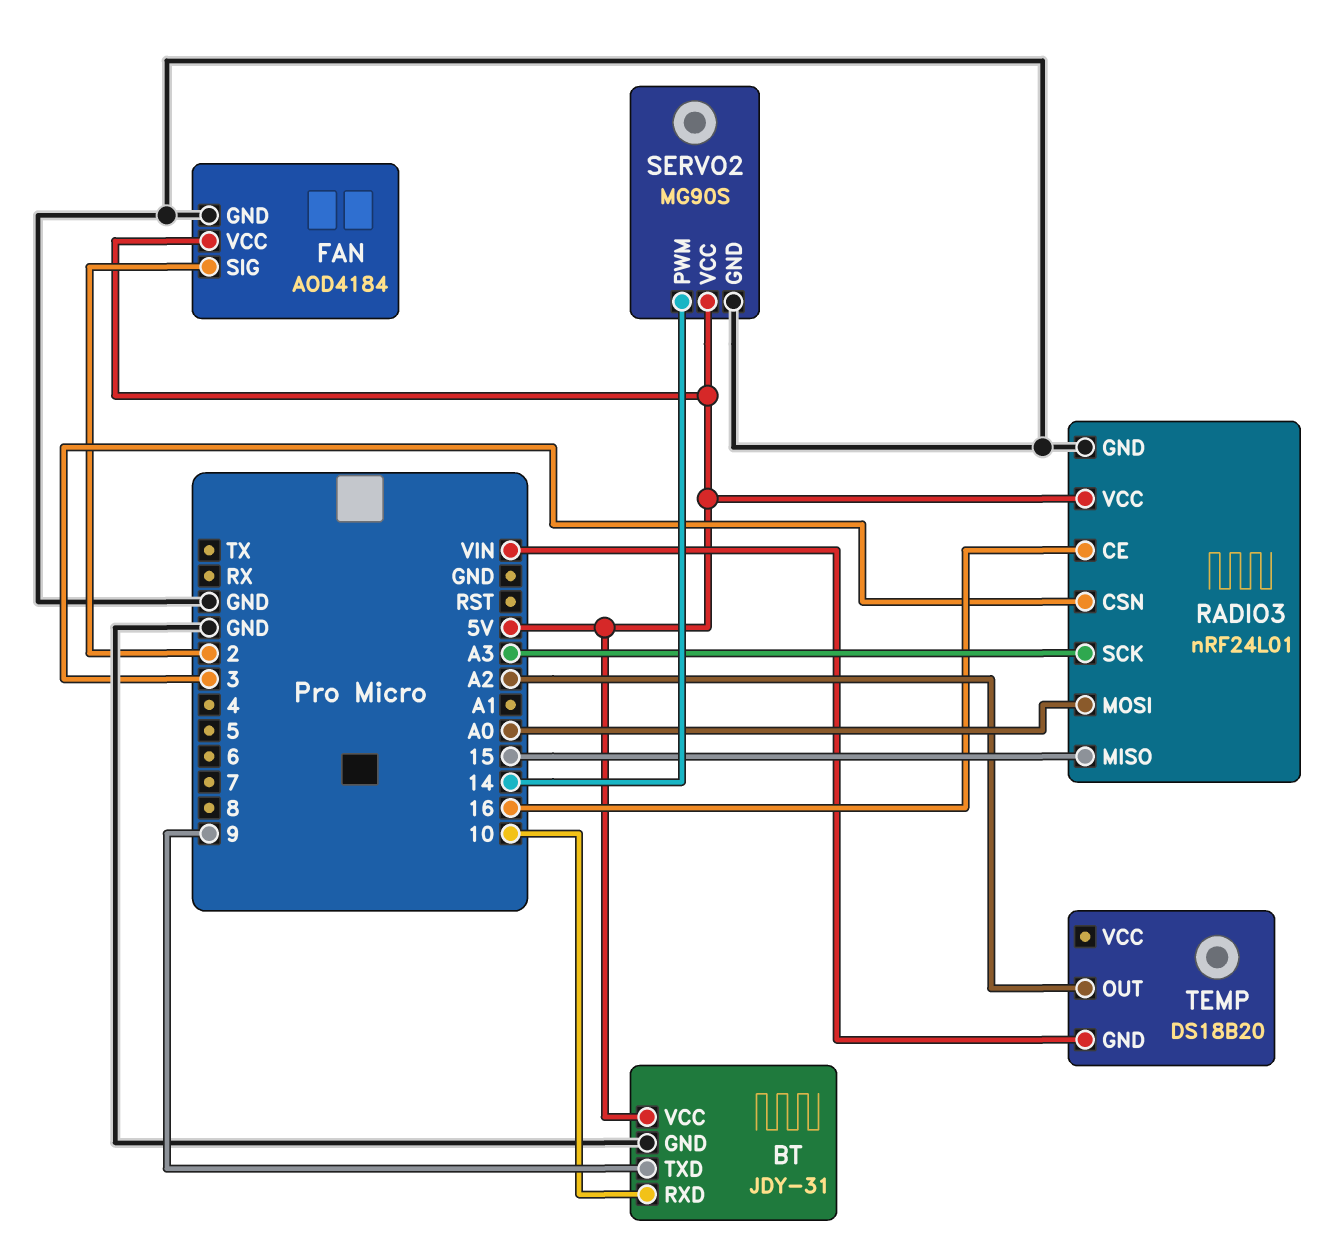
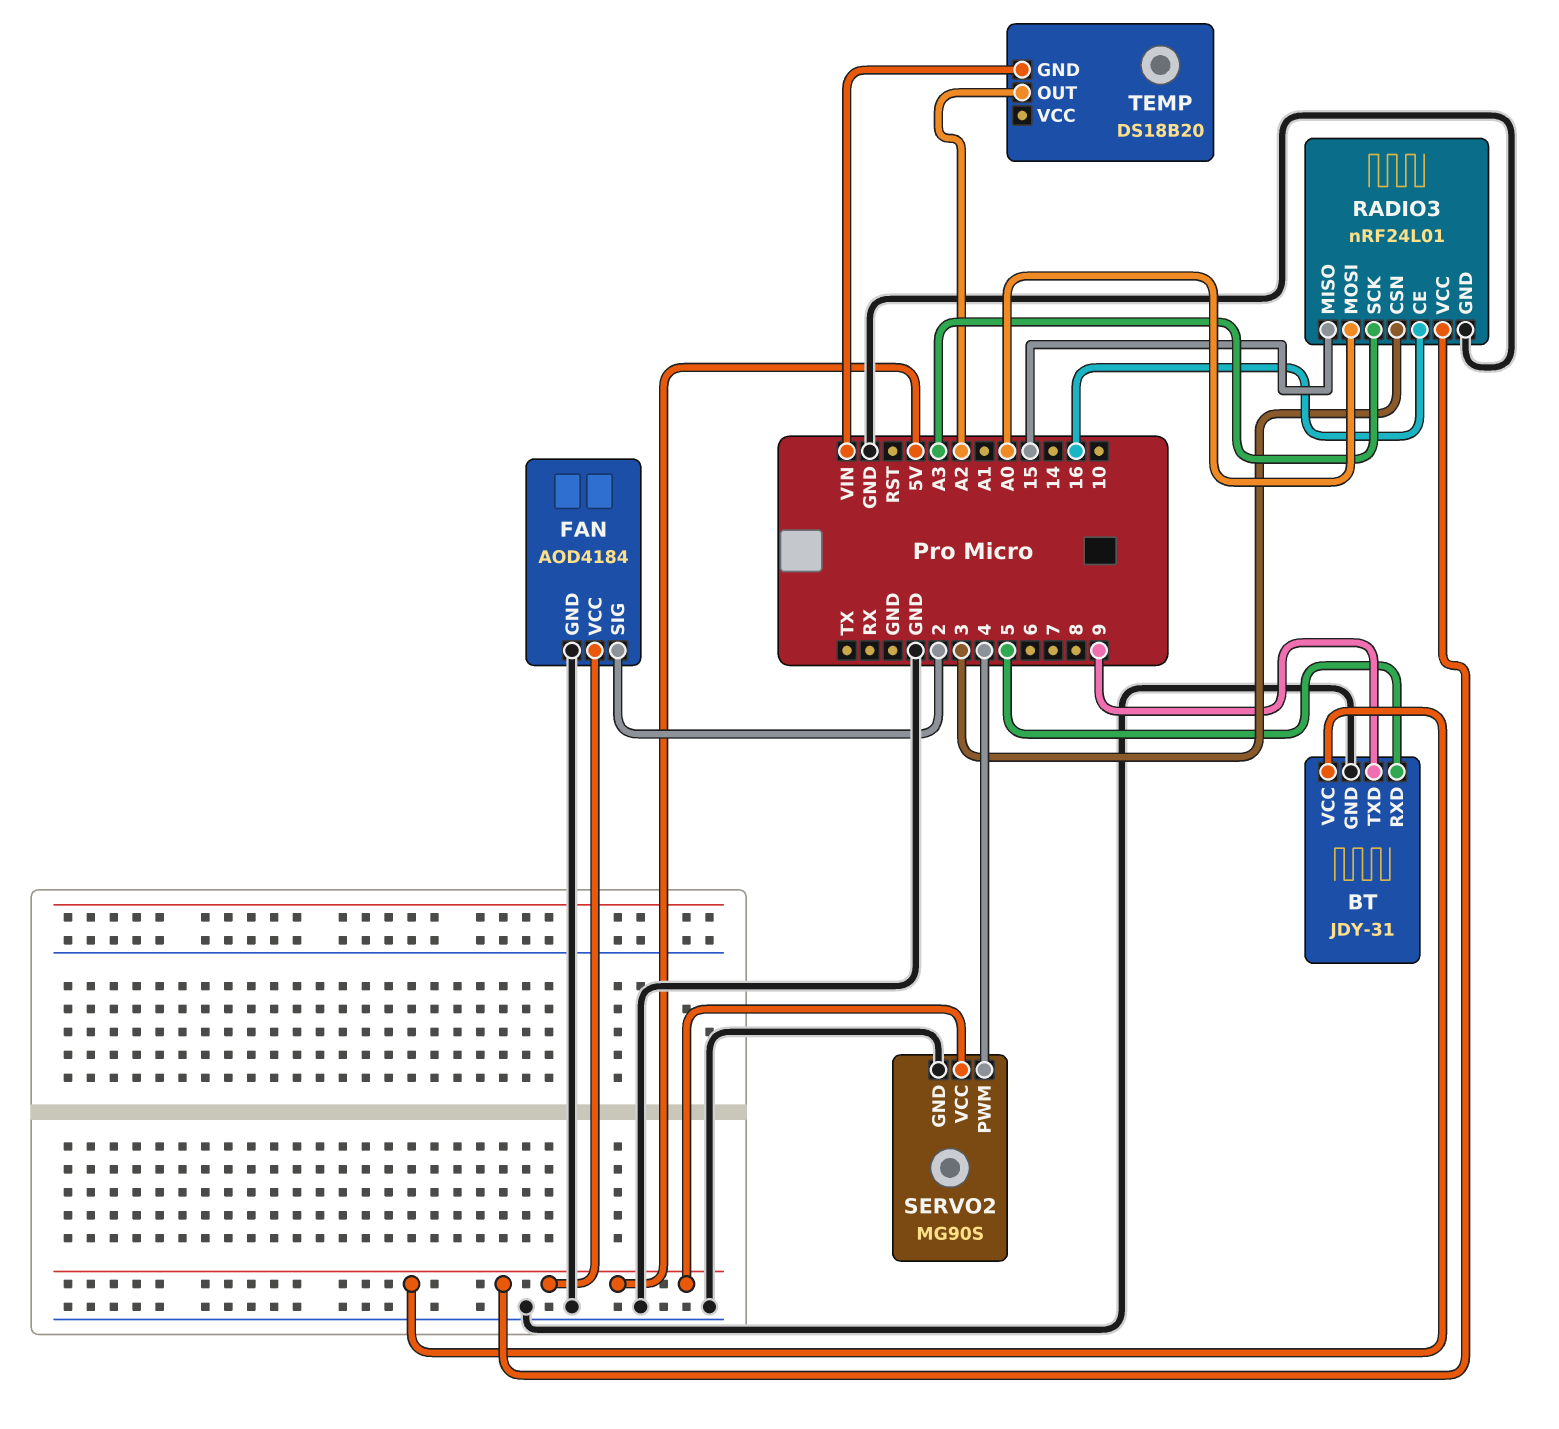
BT pin RXD: 10 -> 5
SERVO2 pin PWM: 14 -> 4

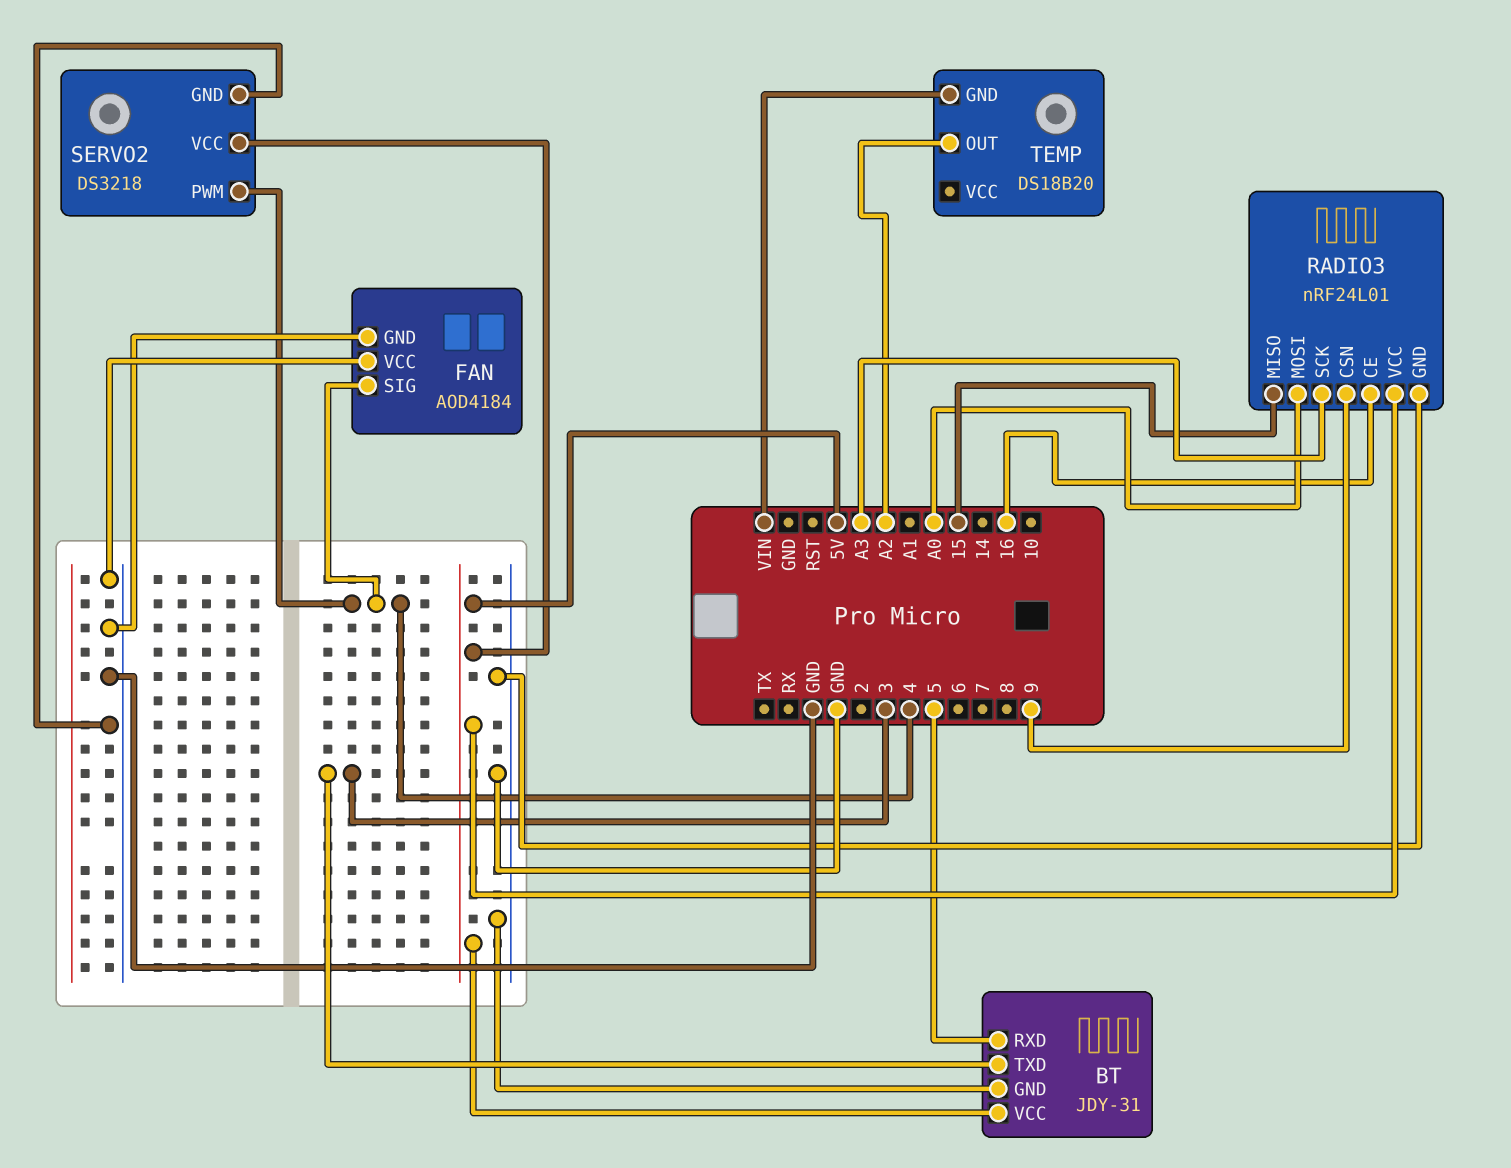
BT pin TXD: 9 -> 3
FAN pin SIG: 2 -> 4
FAN pin VCC: 5V -> GND
RADIO3 pin CSN: 3 -> 9
SERVO2: MG90S -> DS3218

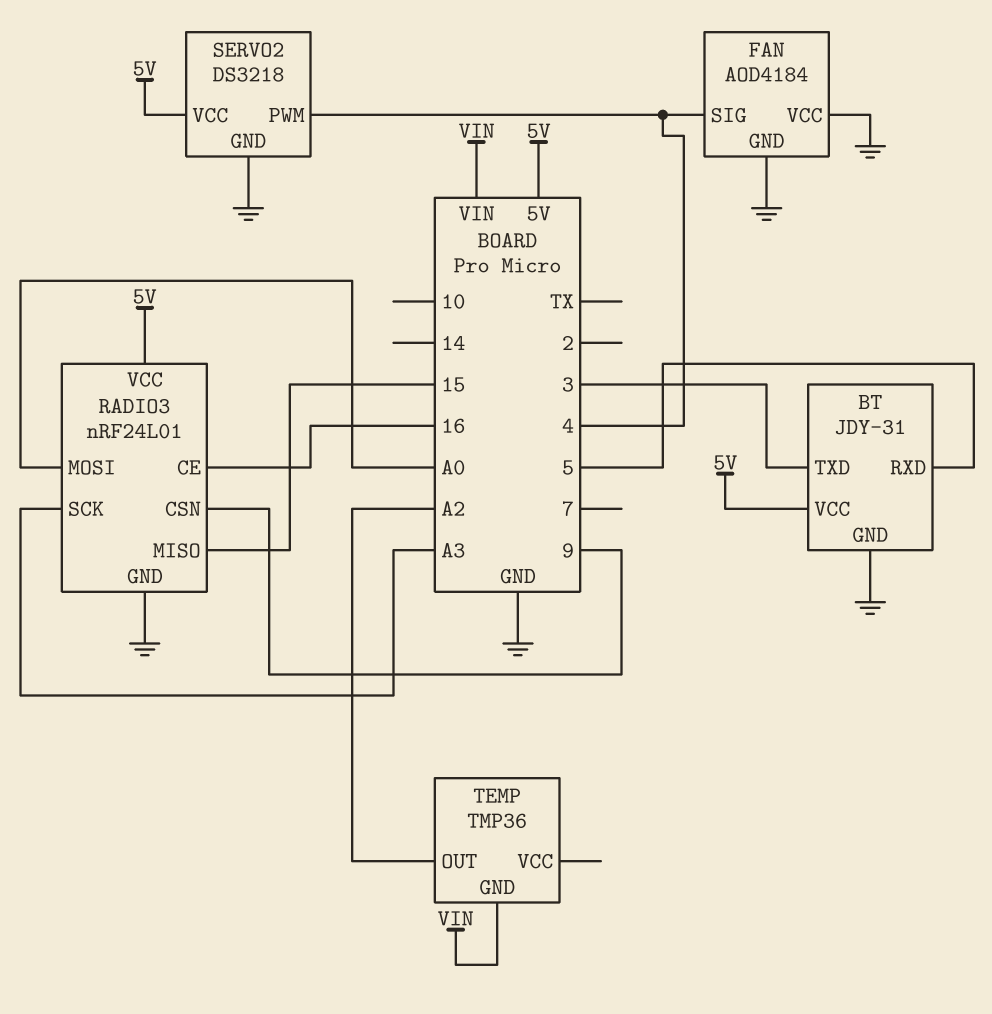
TEMP: DS18B20 -> TMP36

